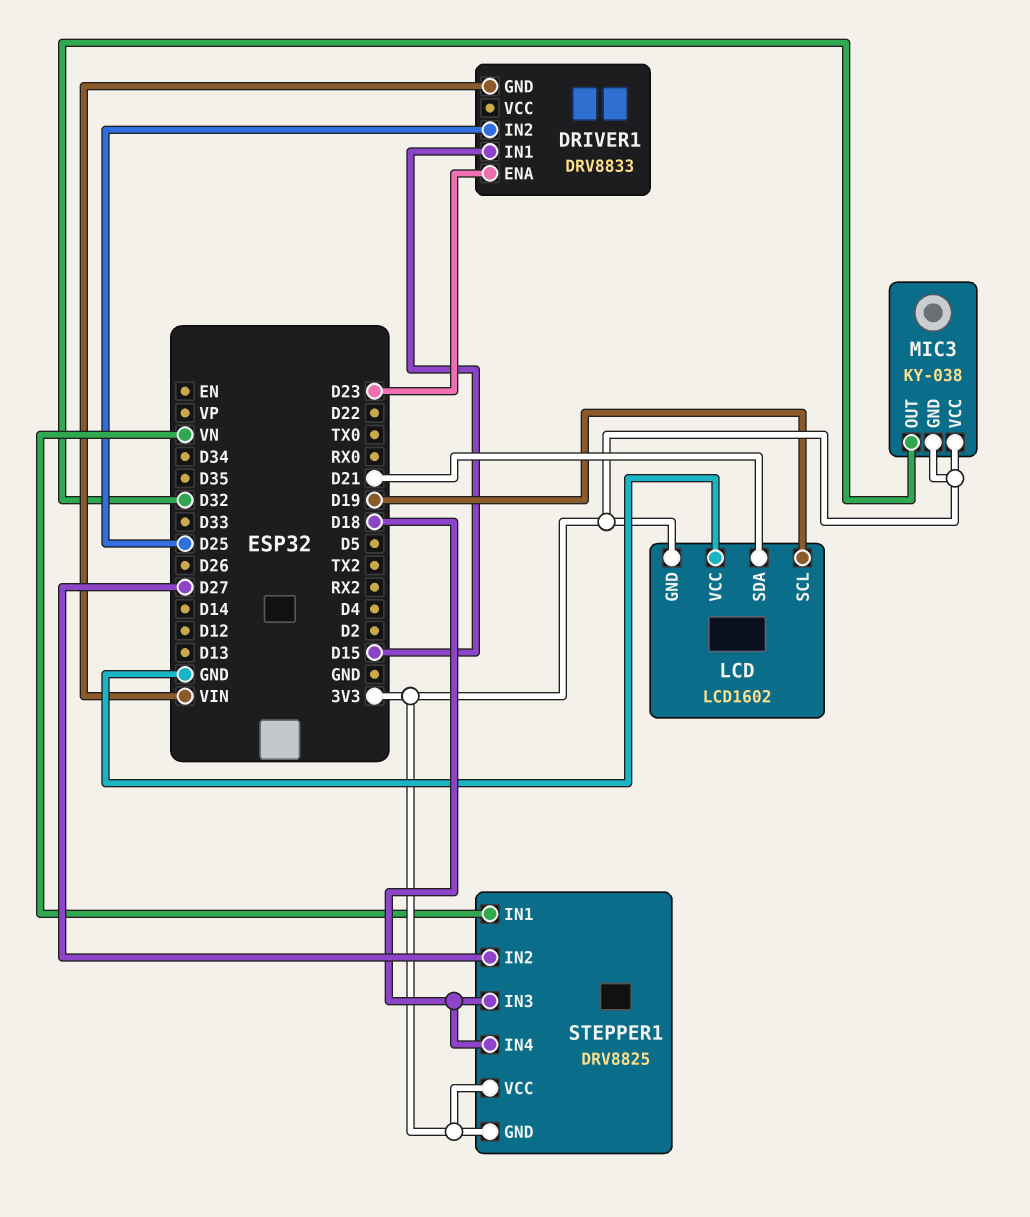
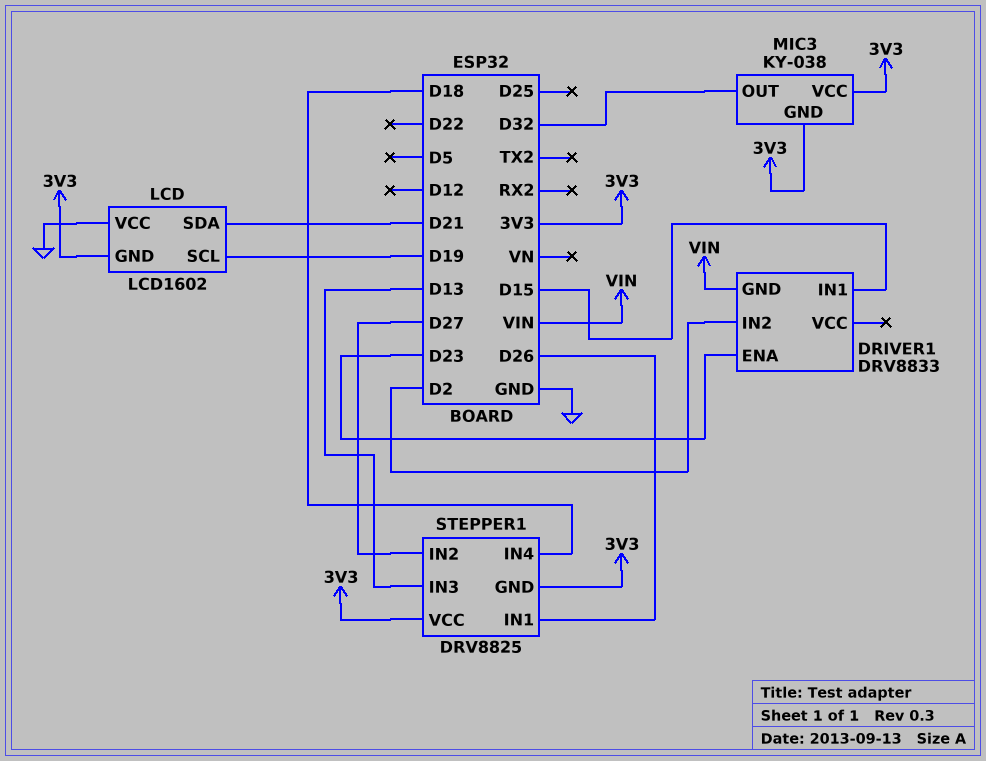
DRIVER1 pin IN2: D25 -> D2
STEPPER1 pin IN1: VN -> D26
STEPPER1 pin IN3: D18 -> D13

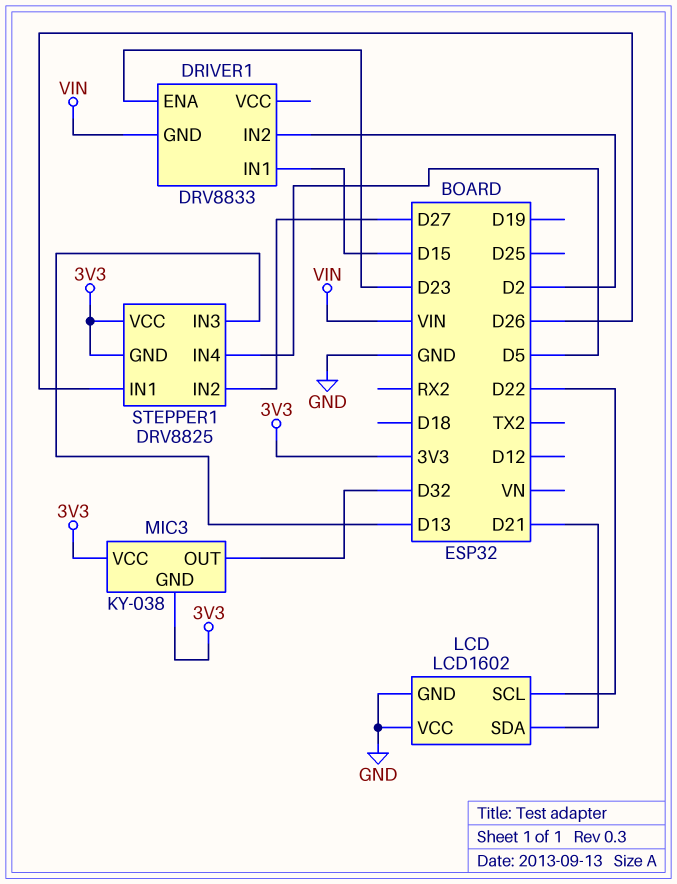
LCD pin GND: 3V3 -> GND
LCD pin SCL: D19 -> D22
STEPPER1 pin IN4: D18 -> D5

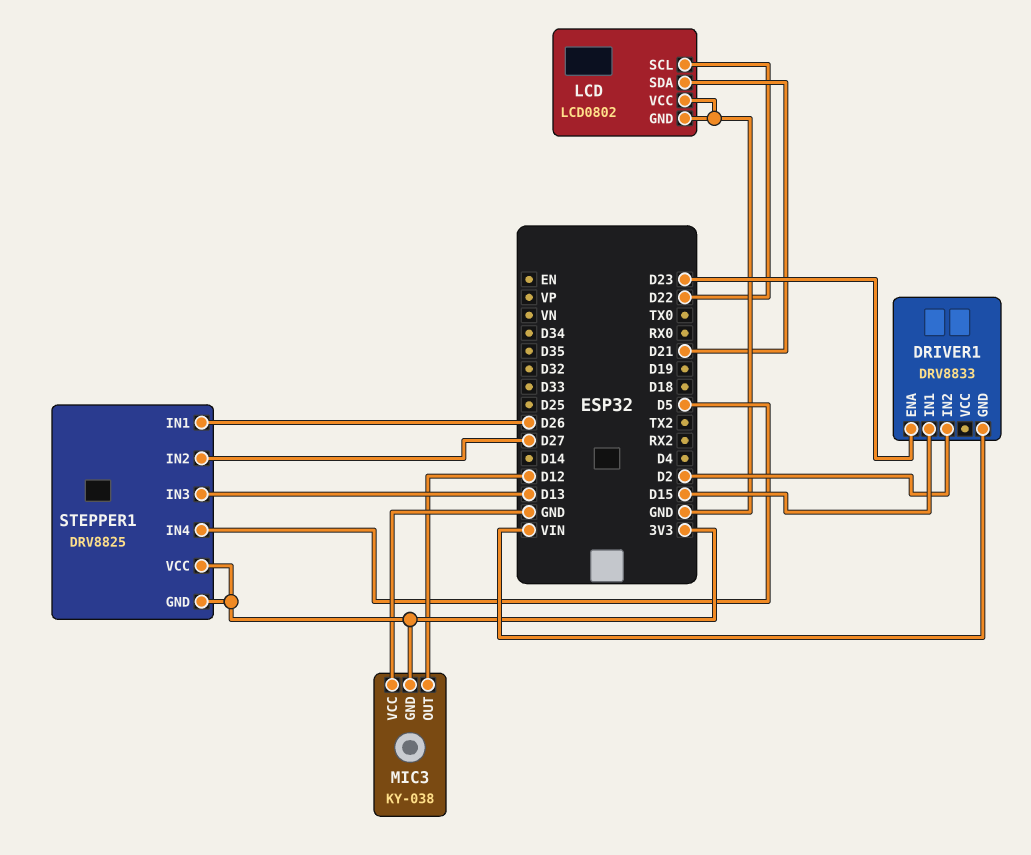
LCD: LCD1602 -> LCD0802
MIC3 pin OUT: D32 -> D12
MIC3 pin VCC: 3V3 -> GND

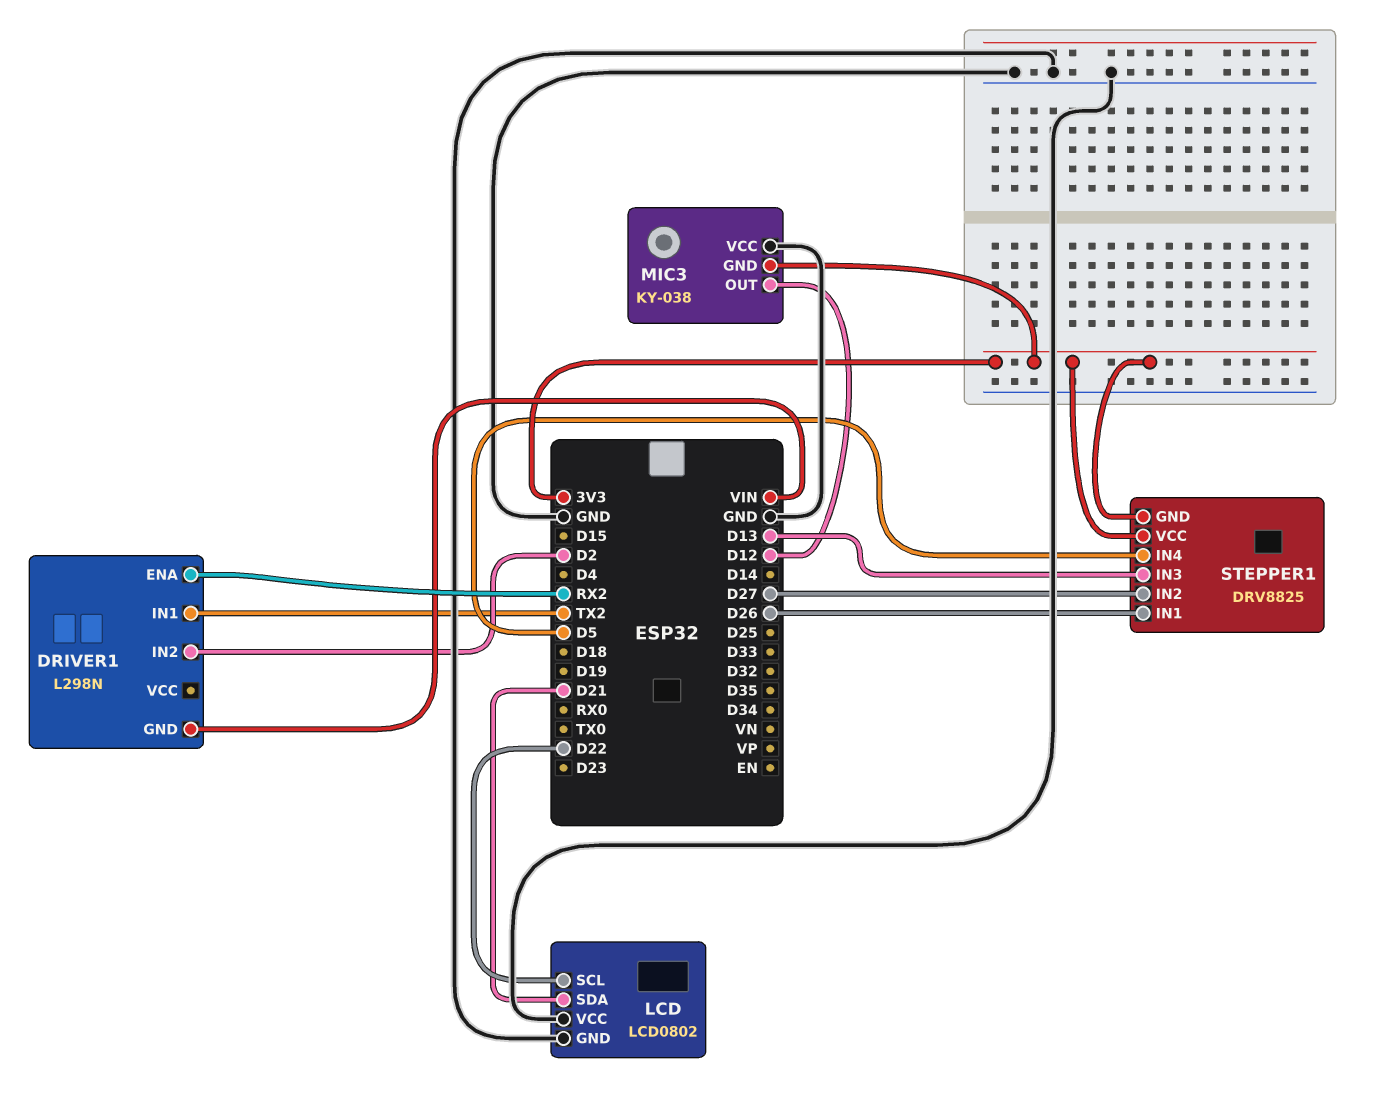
DRIVER1: DRV8833 -> L298N
DRIVER1 pin ENA: D23 -> RX2
DRIVER1 pin IN1: D15 -> TX2

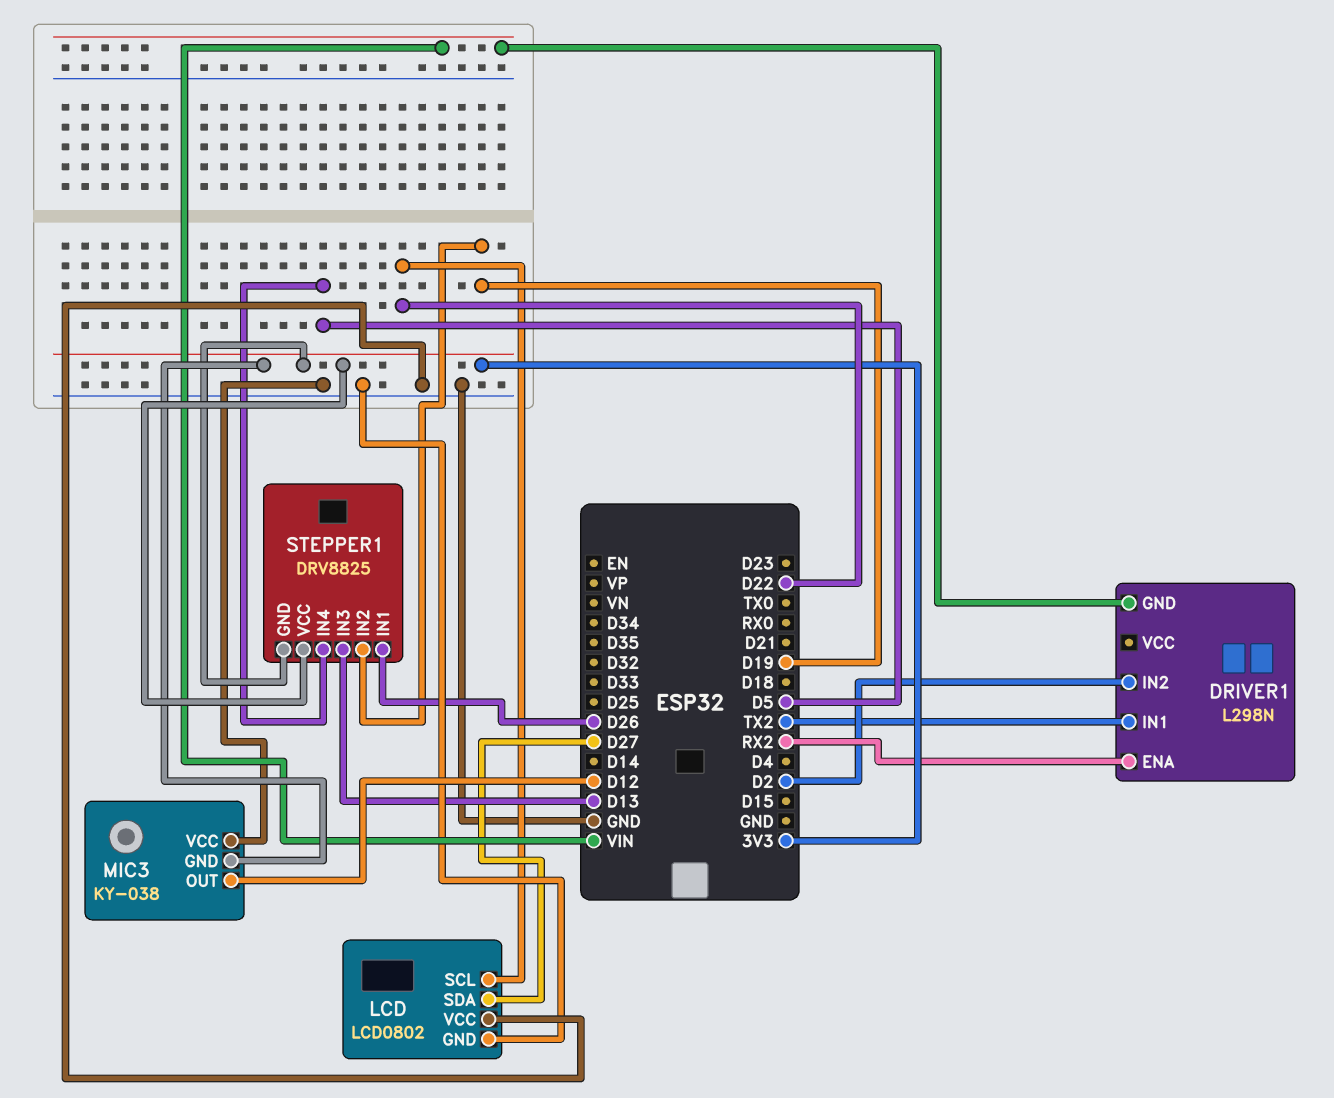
LCD pin SDA: D21 -> D27
STEPPER1 pin IN2: D27 -> D19

